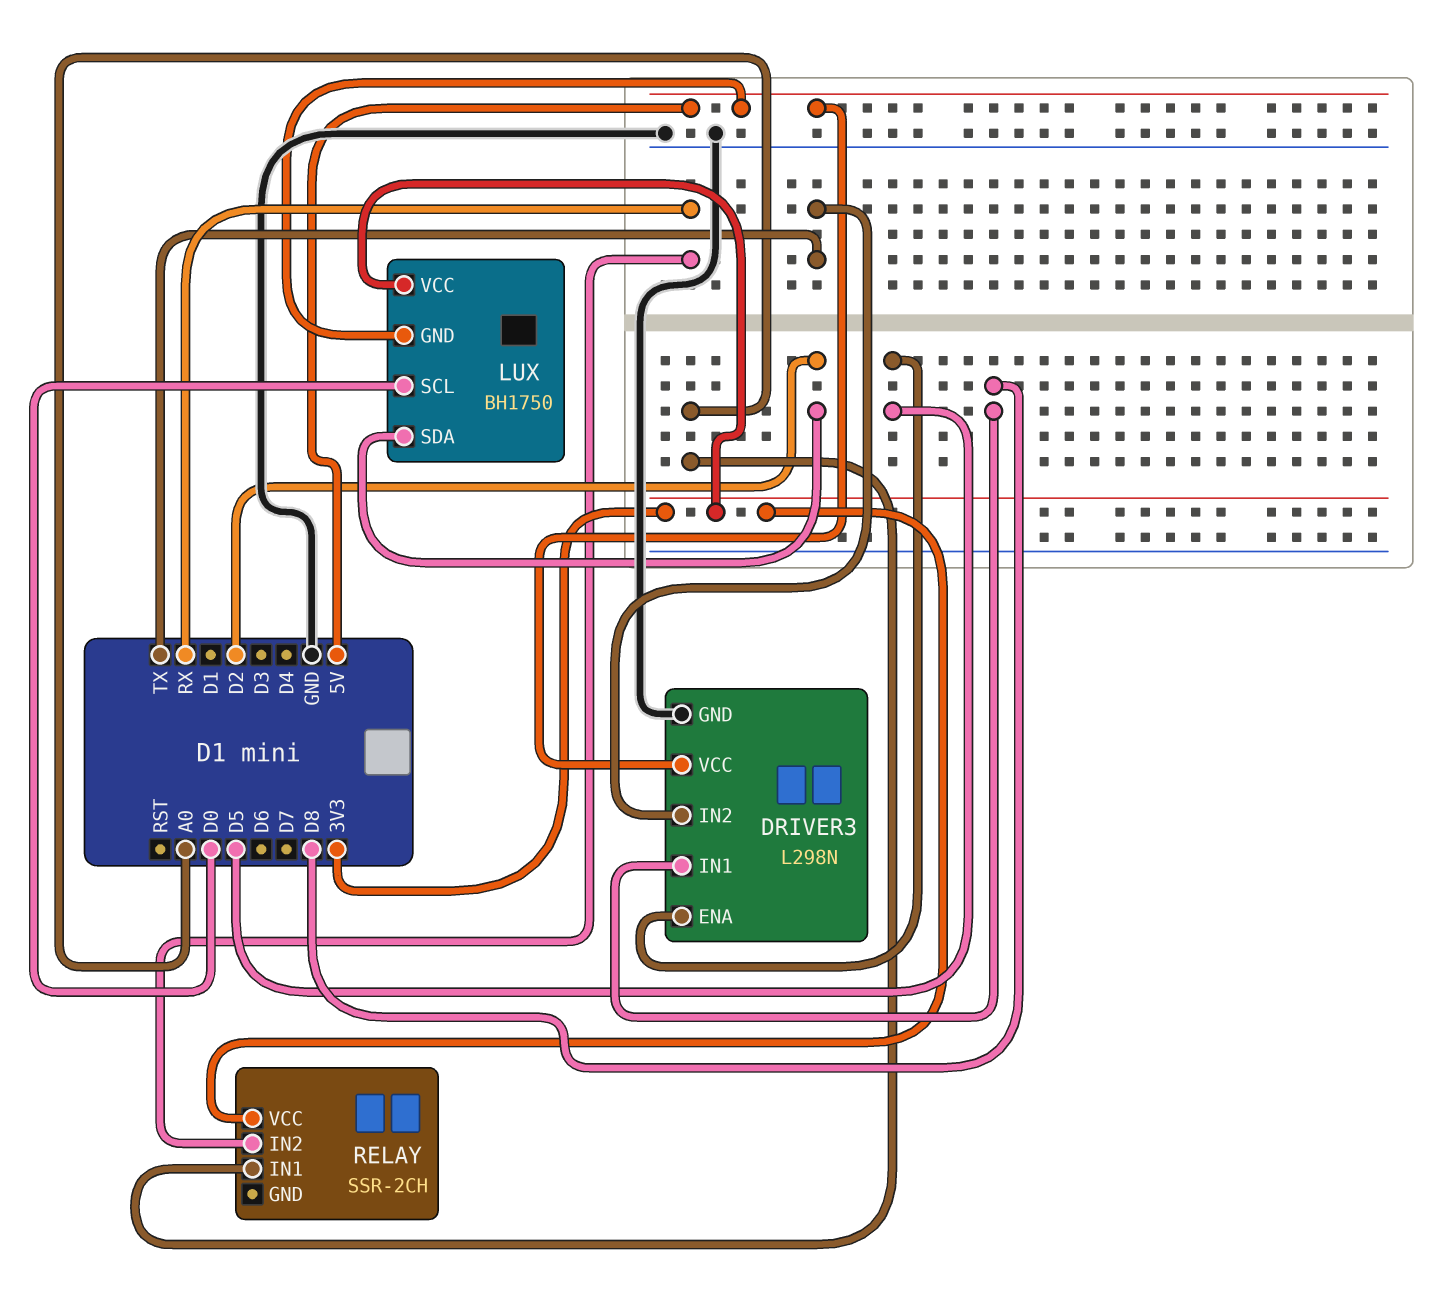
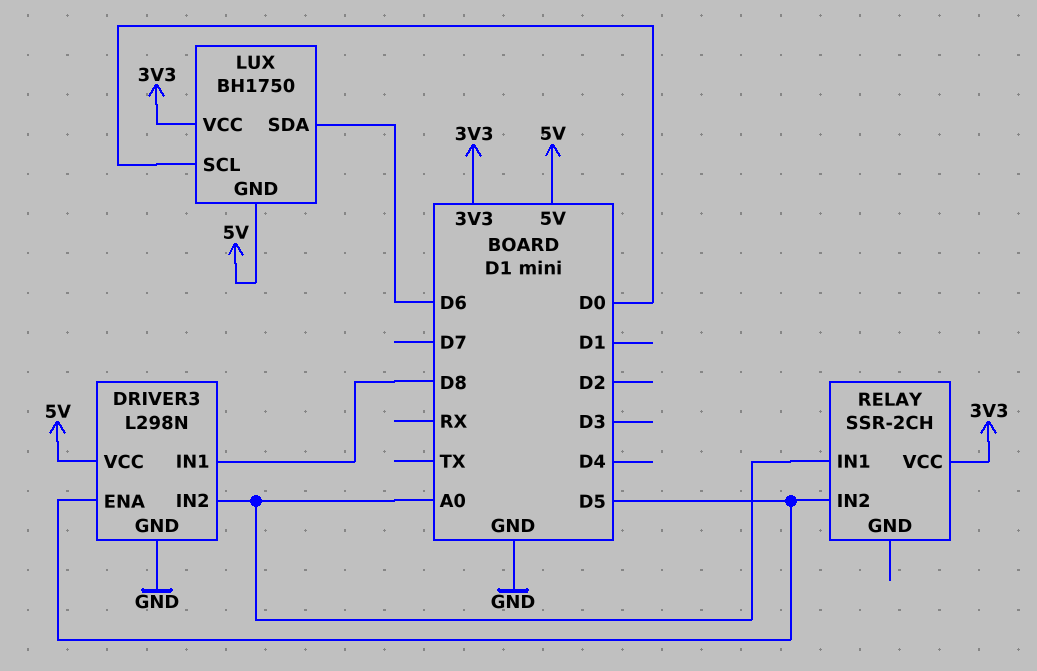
DRIVER3 pin IN2: TX -> A0
LUX pin SDA: D2 -> D6
RELAY pin IN2: RX -> D5

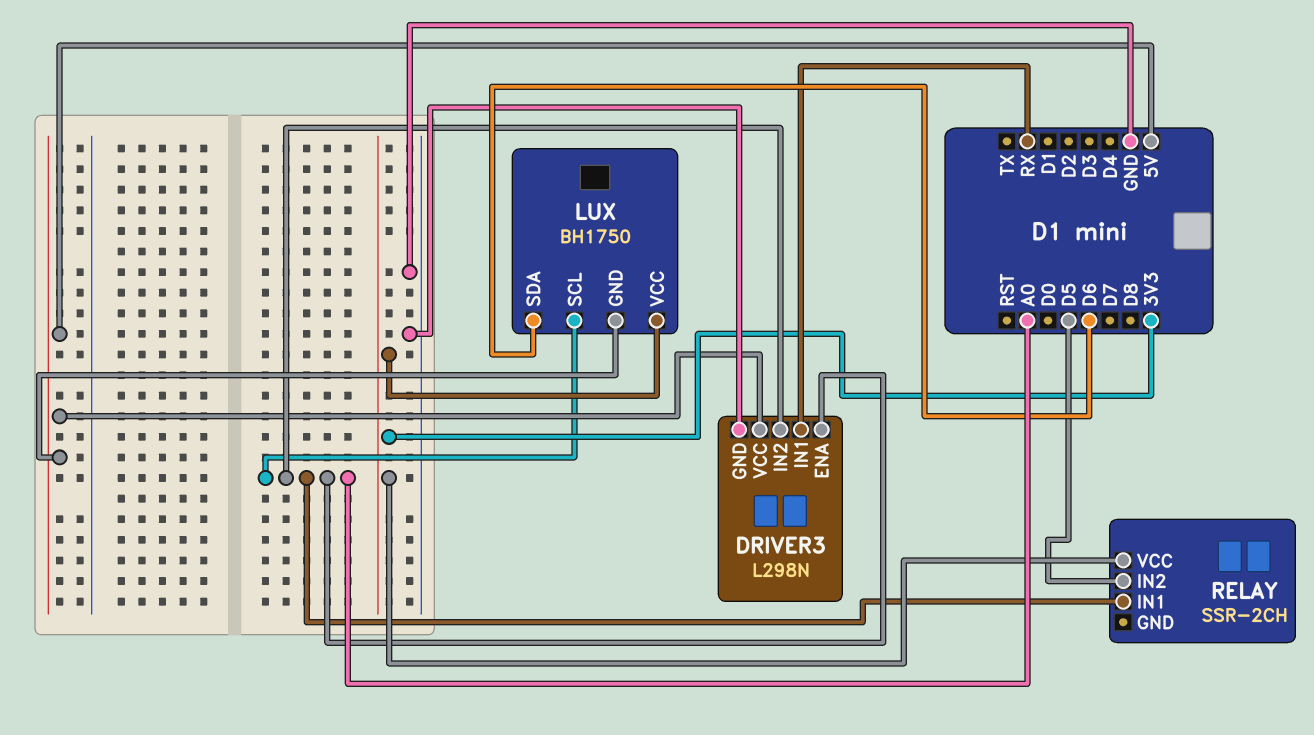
DRIVER3 pin ENA: D5 -> A0
DRIVER3 pin IN1: D8 -> RX
LUX pin SCL: D0 -> A0

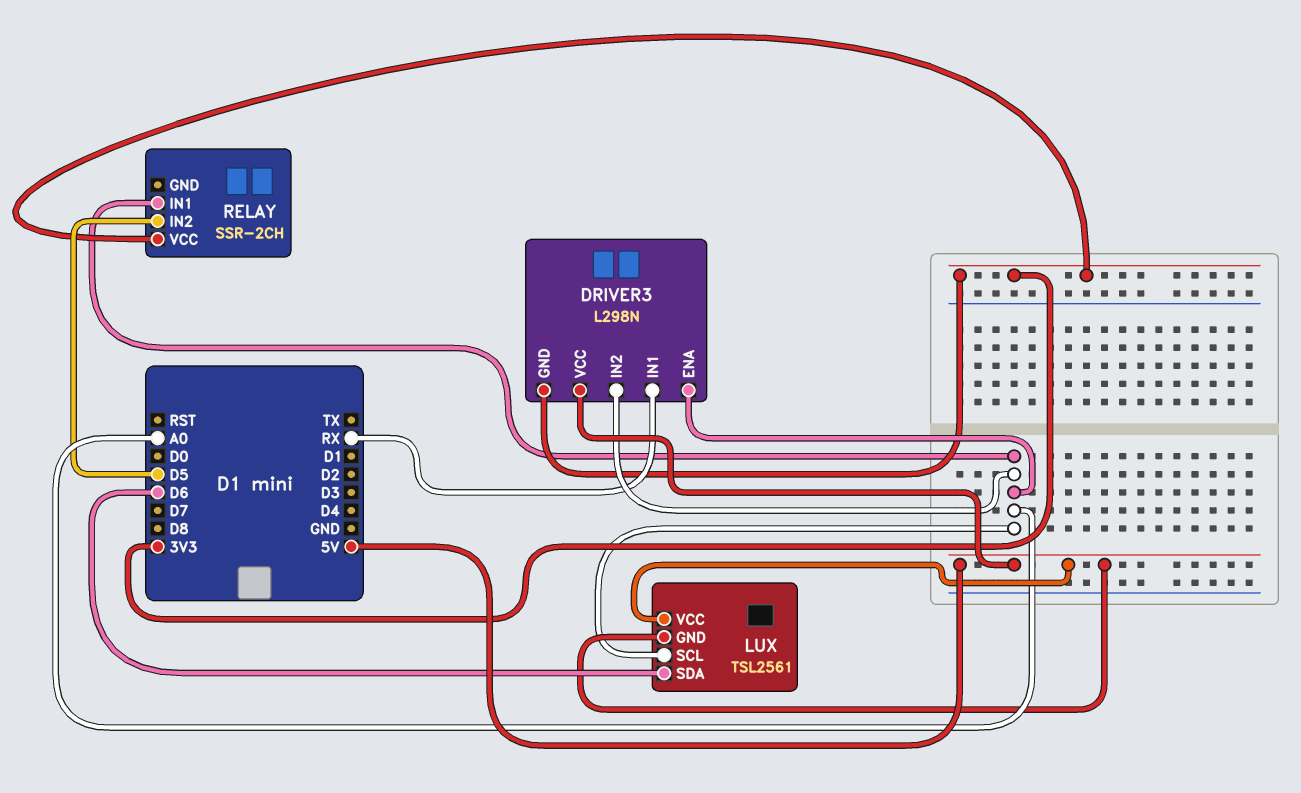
DRIVER3 pin GND: GND -> 3V3
LUX: BH1750 -> TSL2561
LUX pin VCC: 3V3 -> 5V

